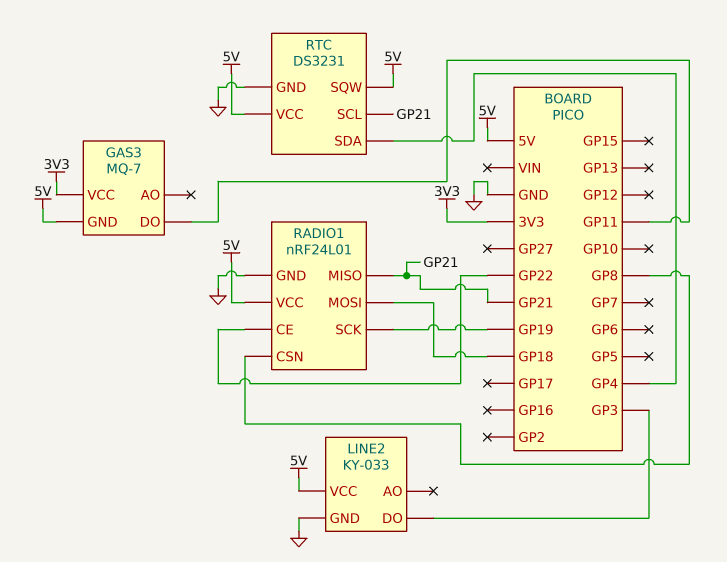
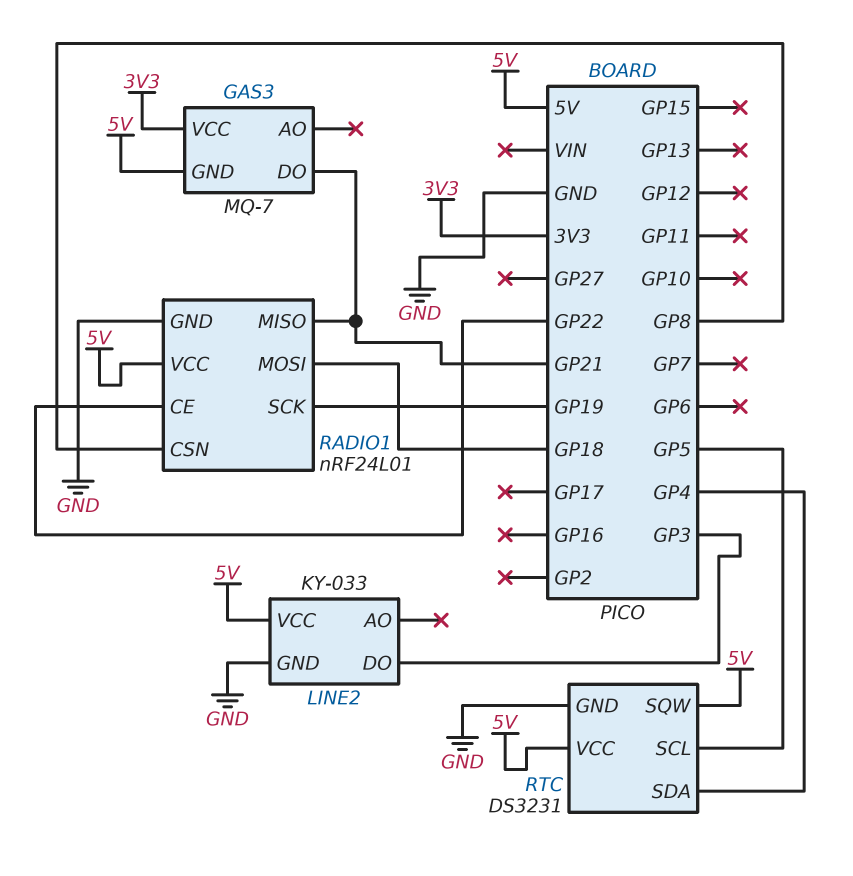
GAS3 pin DO: GP11 -> GP21
RTC pin SCL: GP21 -> GP5

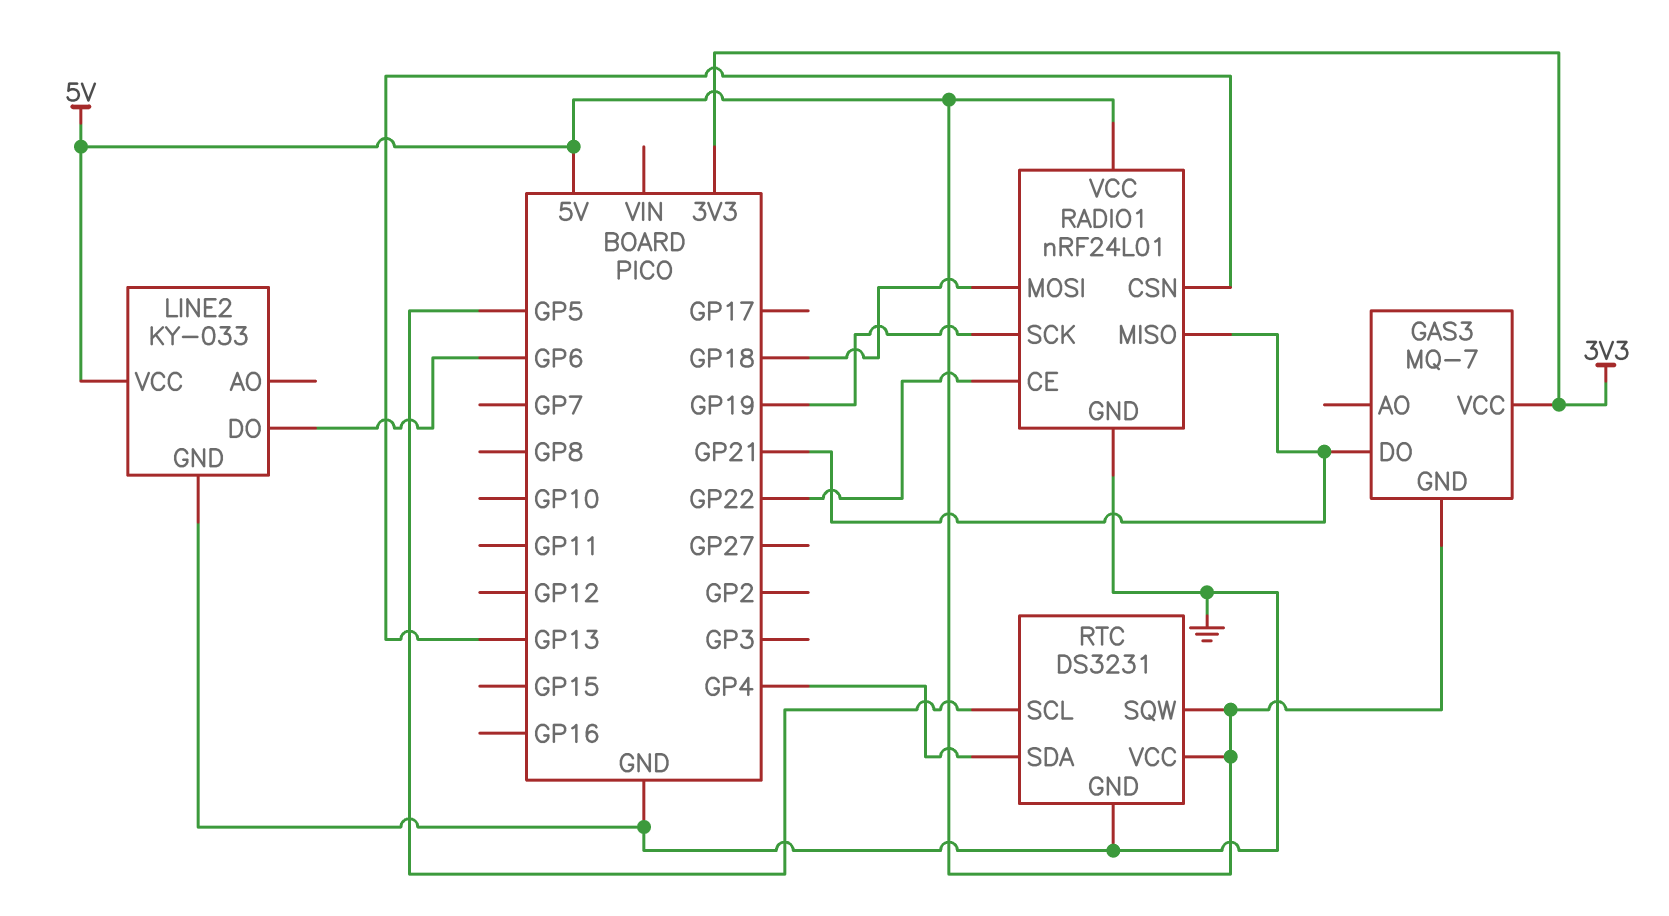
LINE2 pin DO: GP3 -> GP6
RADIO1 pin CSN: GP8 -> GP13

